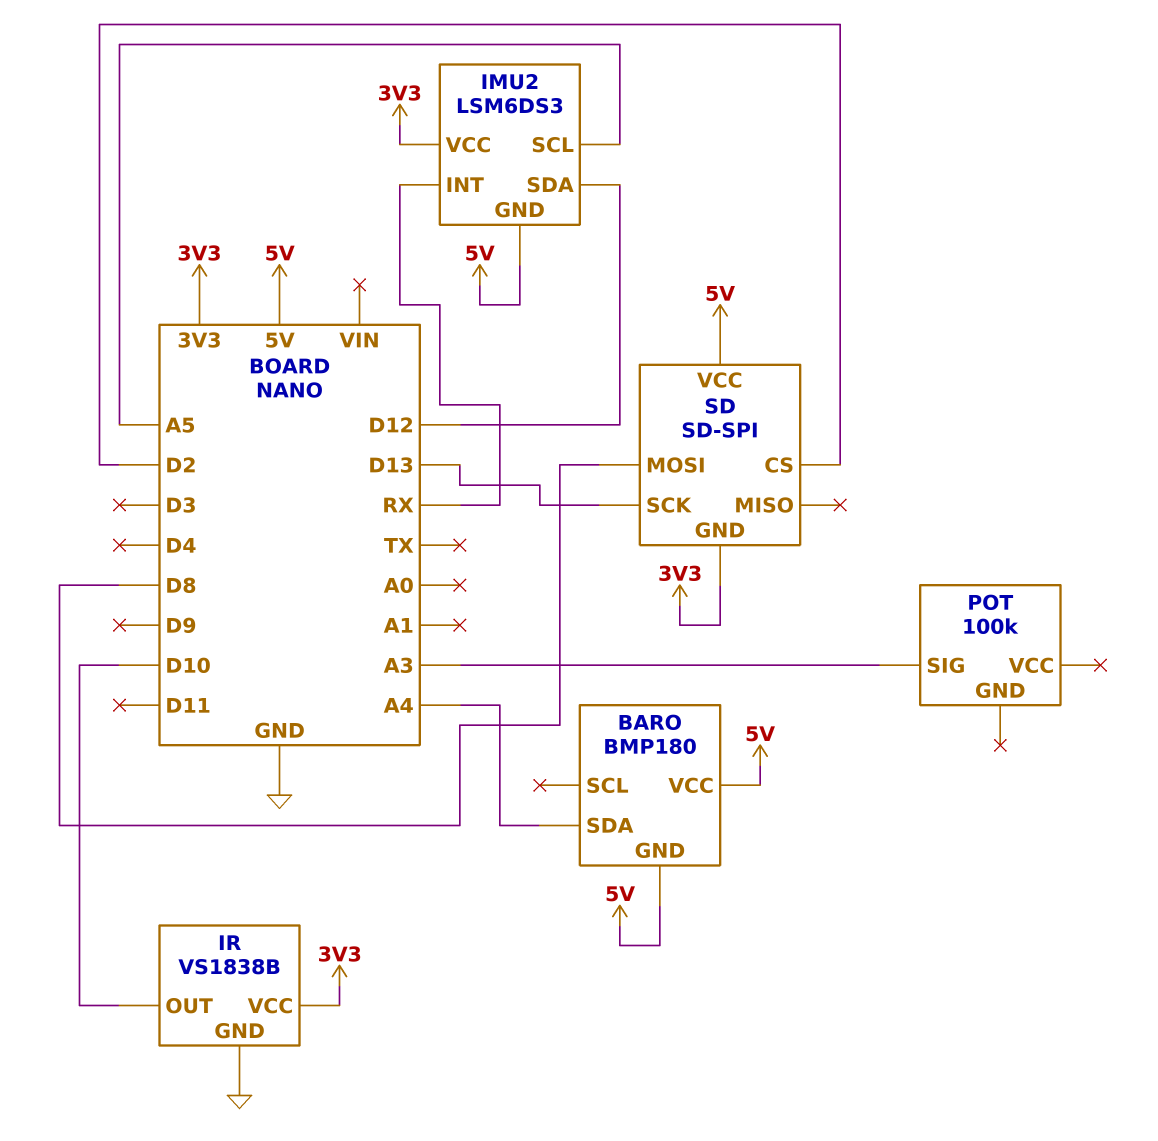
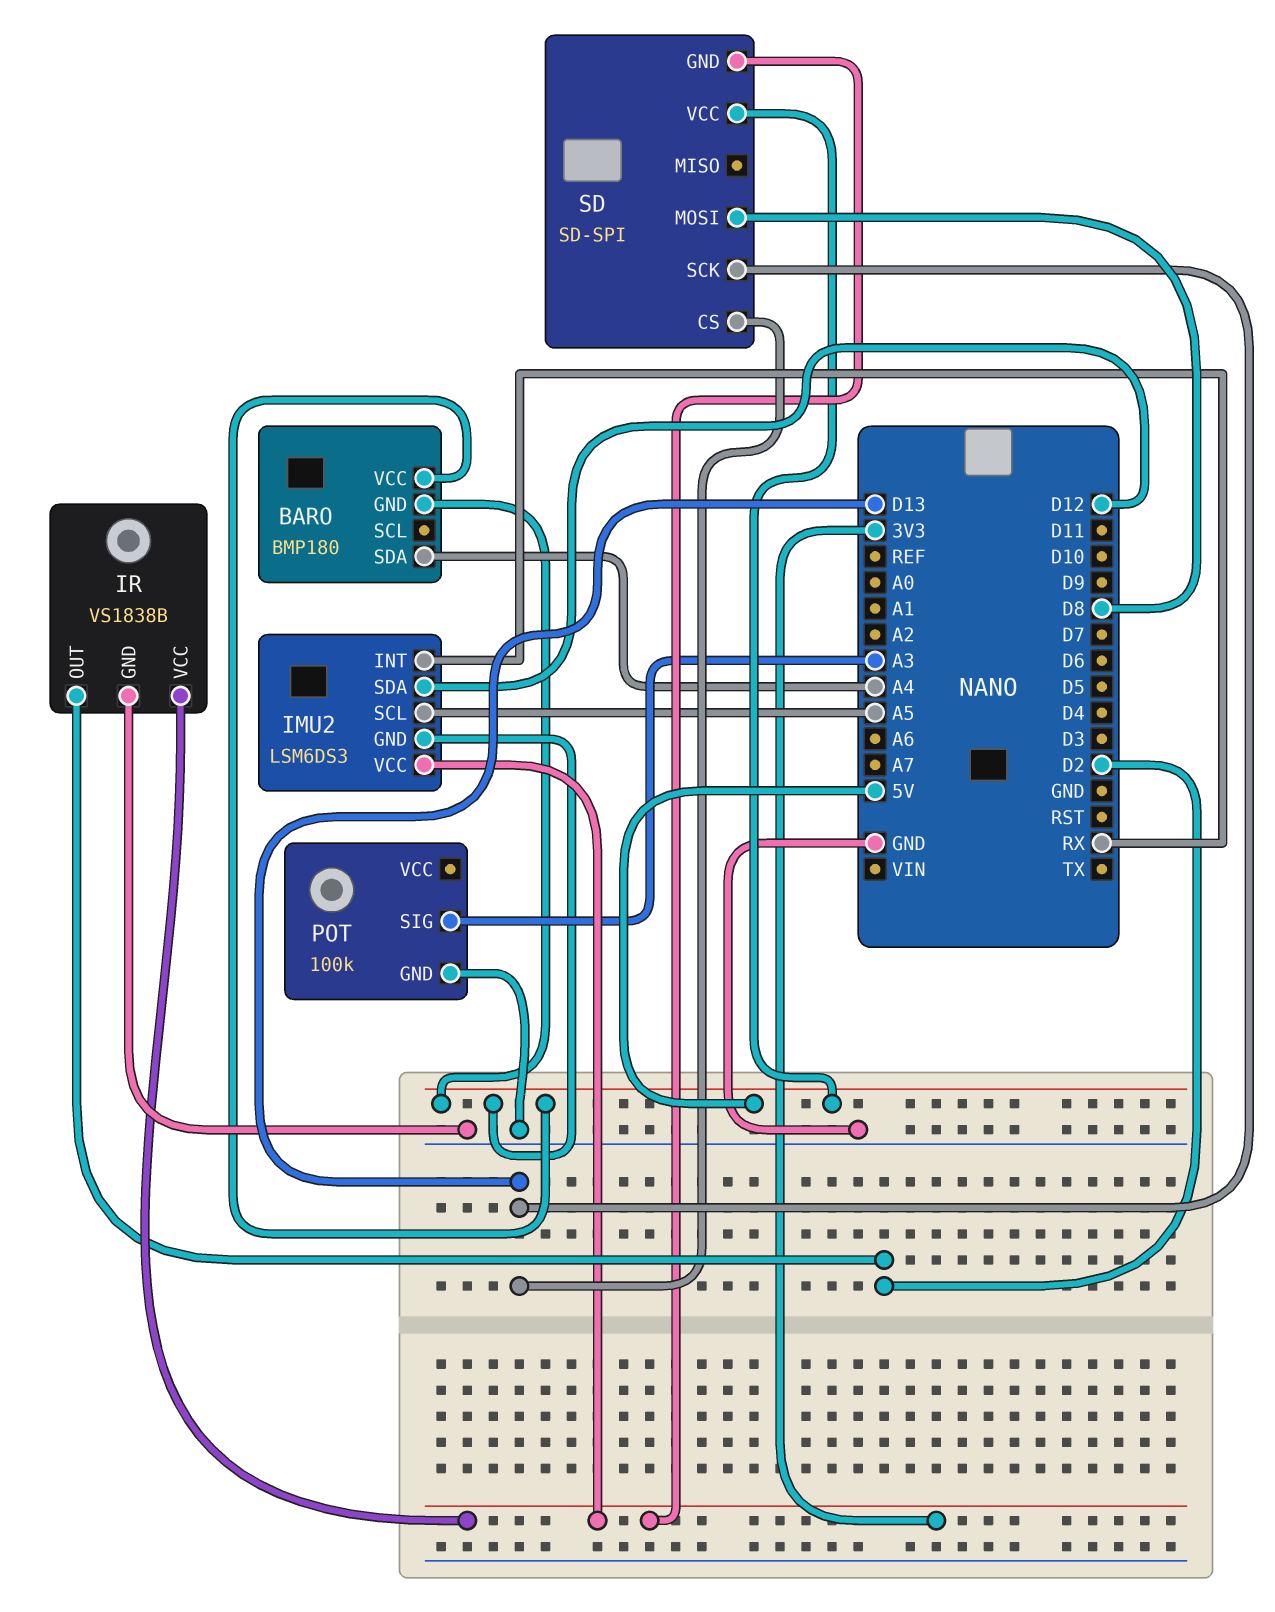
IR pin OUT: D10 -> D2
POT pin GND: none -> GND
SD pin CS: D2 -> D13

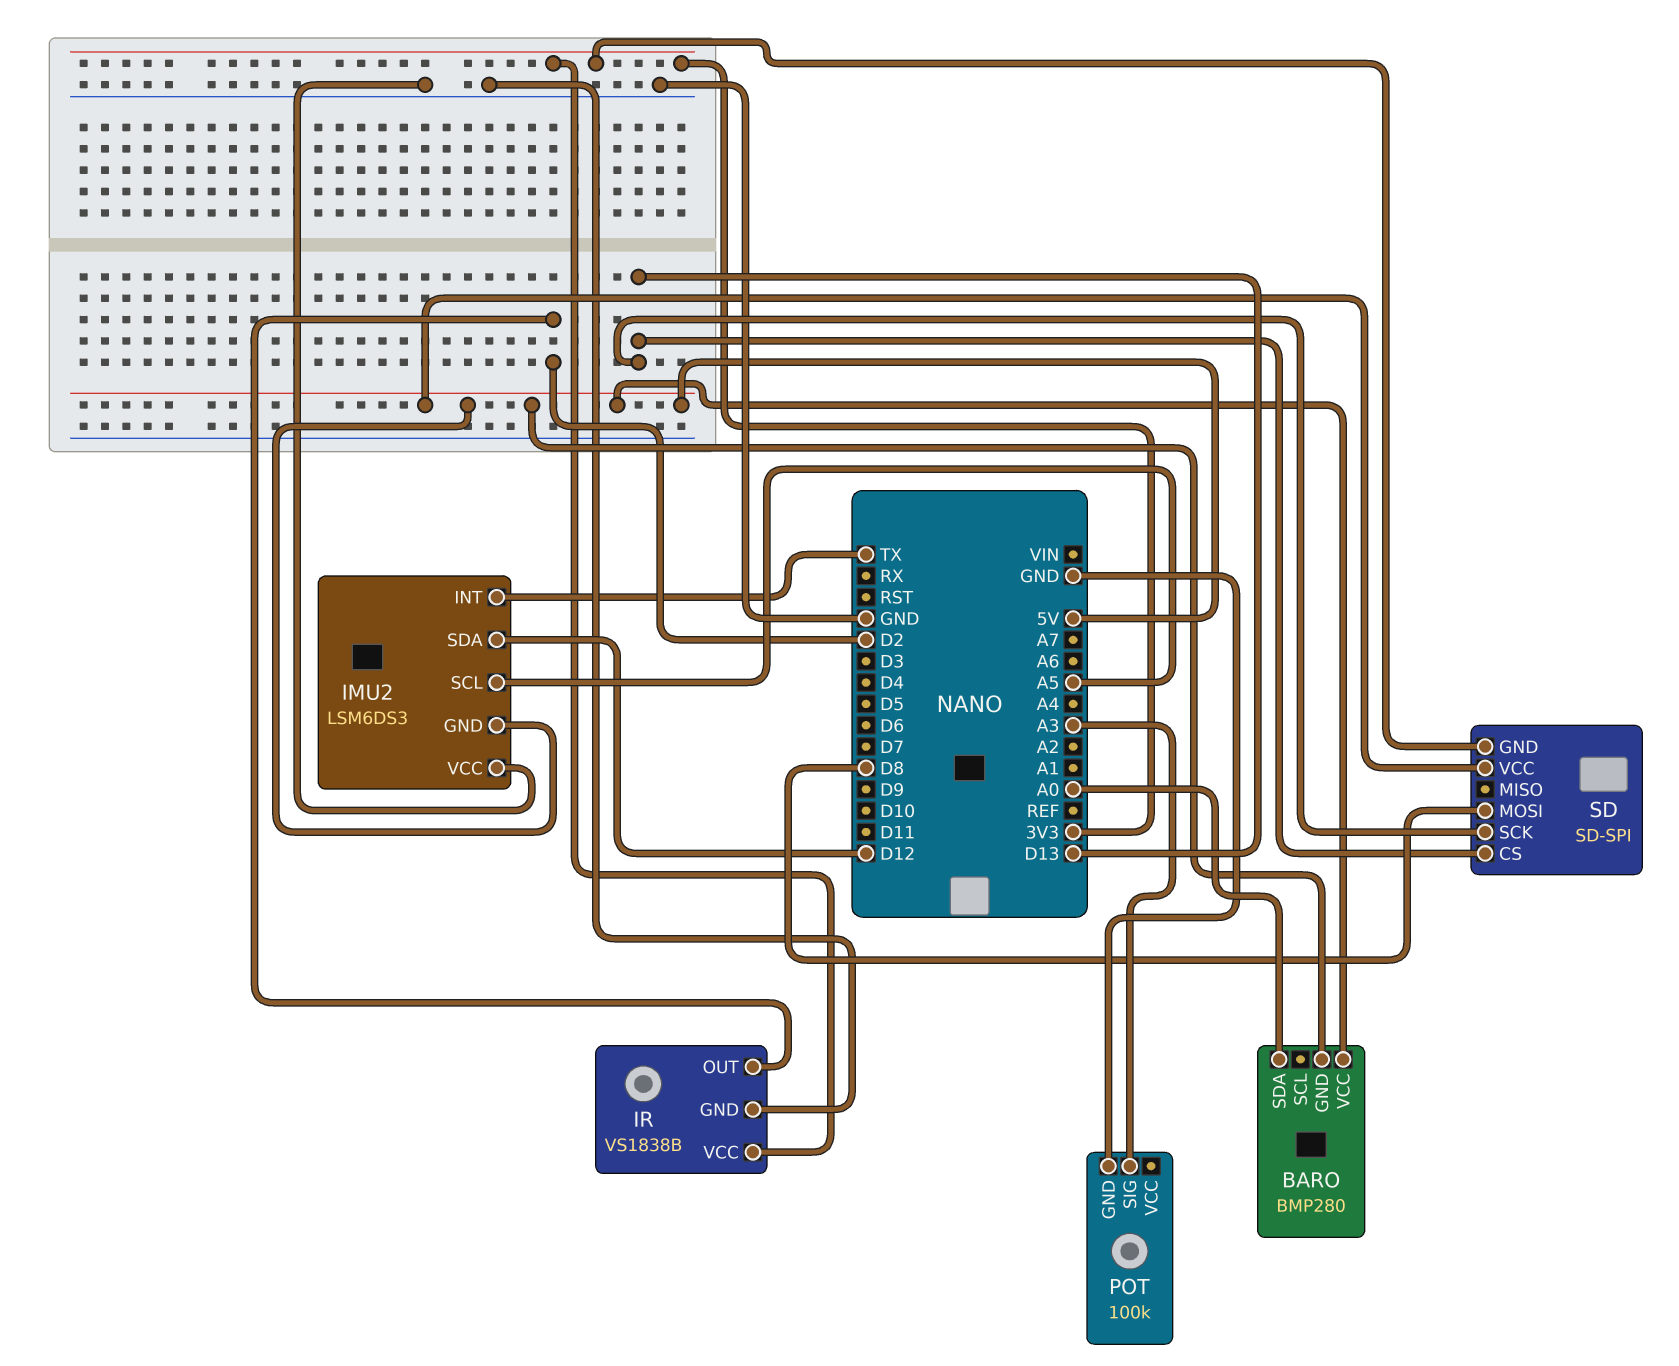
BARO: BMP180 -> BMP280
BARO pin SDA: A4 -> A0
IMU2 pin INT: RX -> TX
IMU2 pin VCC: 3V3 -> GND

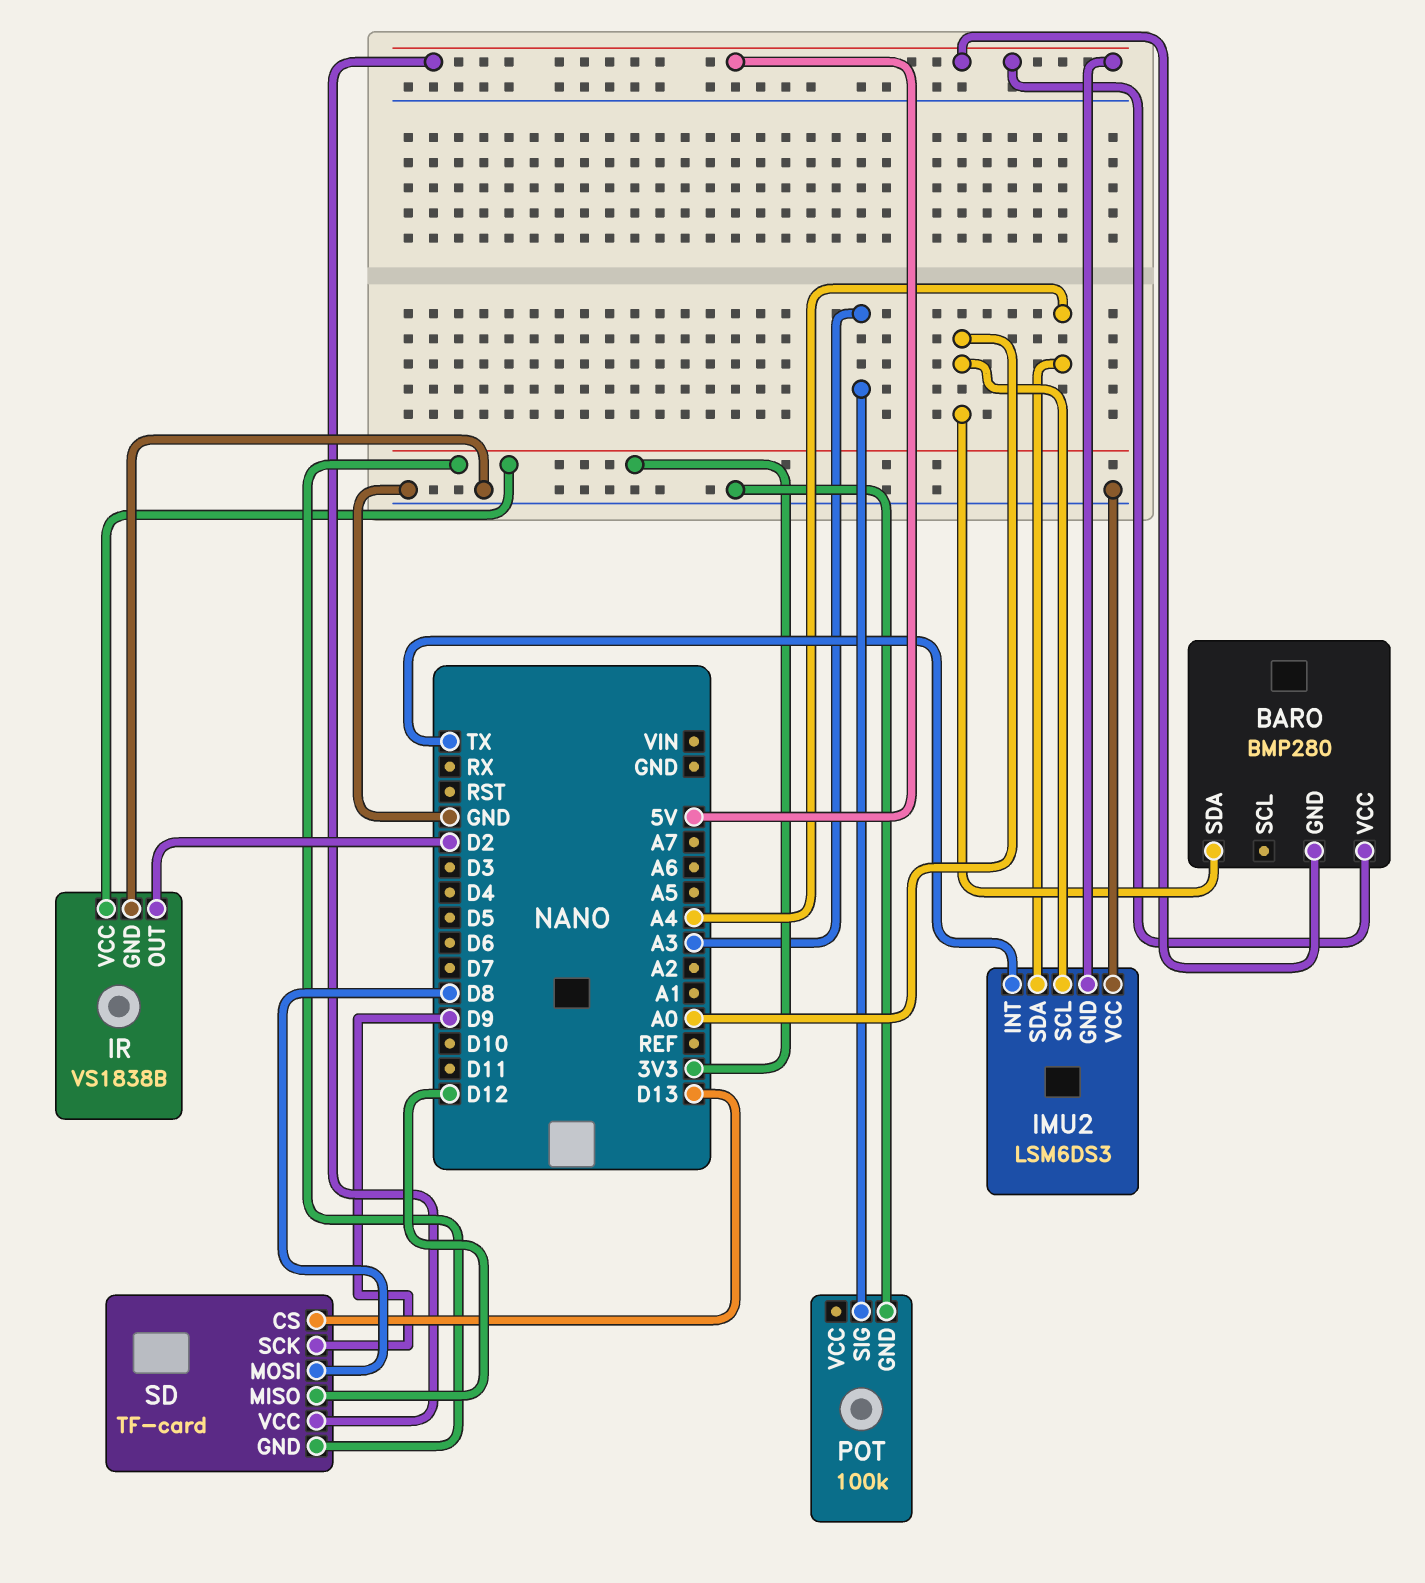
IMU2 pin SCL: A5 -> A0
IMU2 pin SDA: D12 -> A4
SD: SD-SPI -> TF-card
SD pin MISO: none -> D12
SD pin SCK: D13 -> D9

